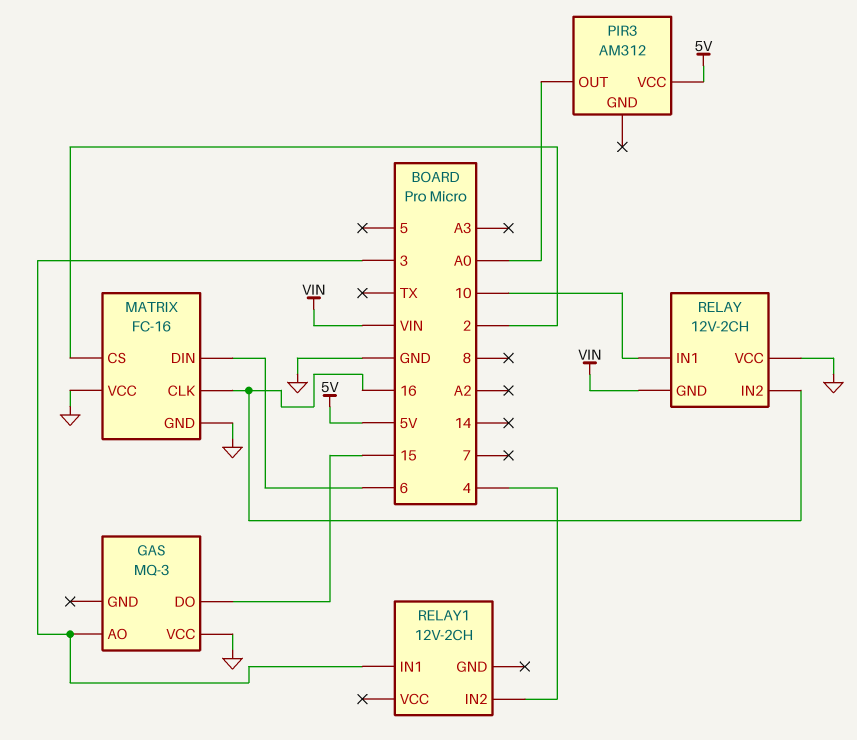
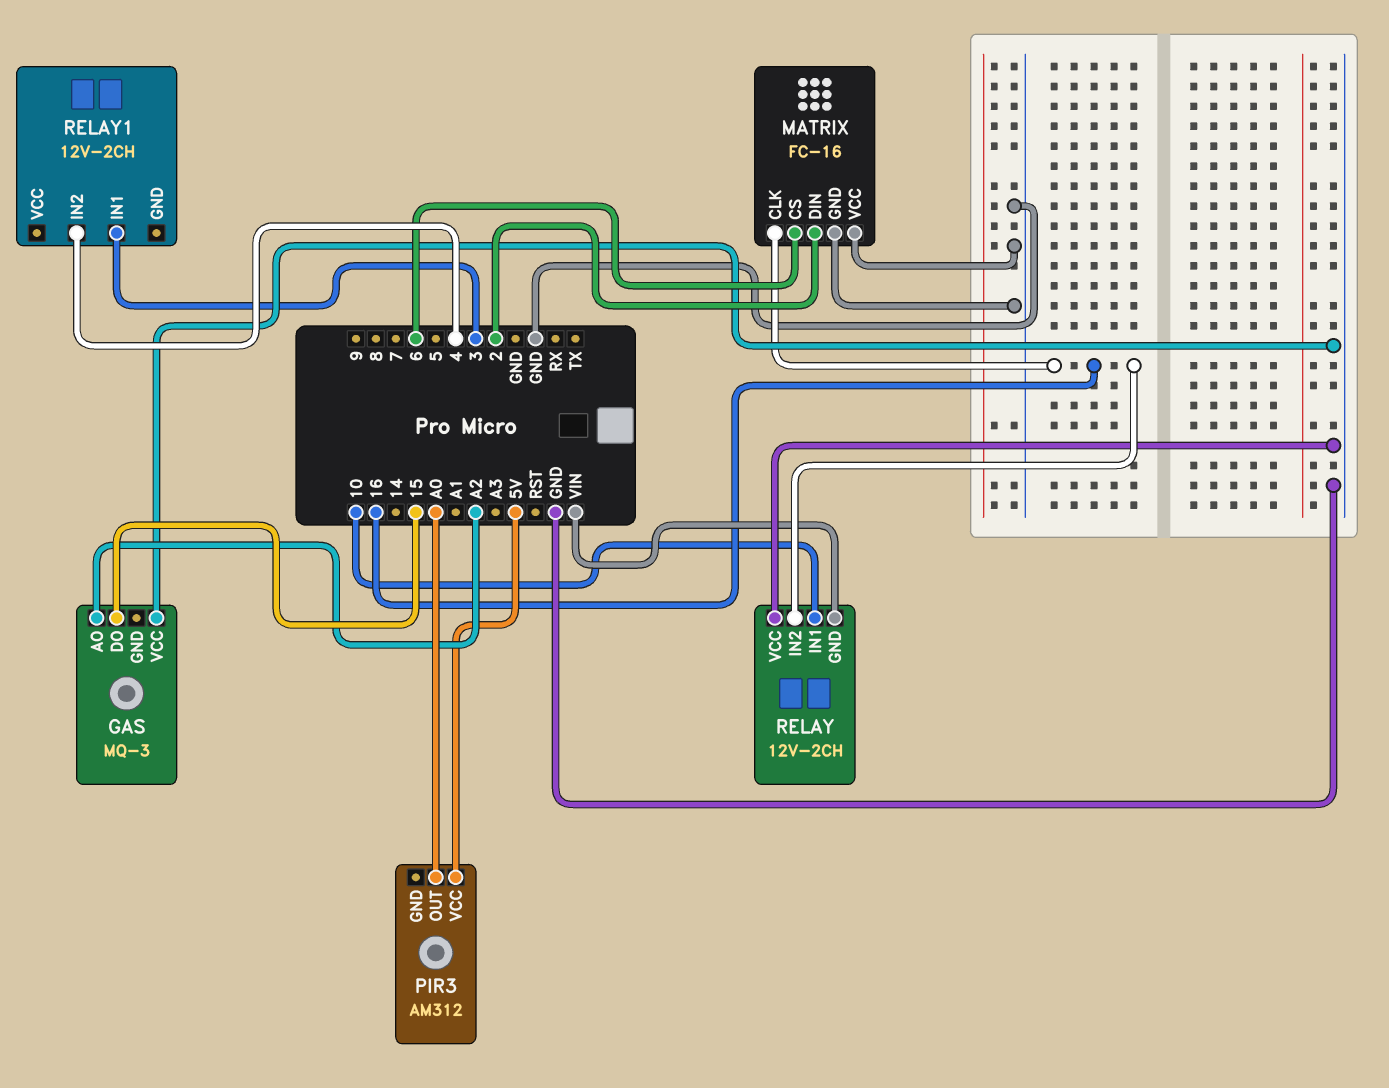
GAS pin AO: 3 -> A2
MATRIX pin CS: 2 -> 6
MATRIX pin DIN: 6 -> 2

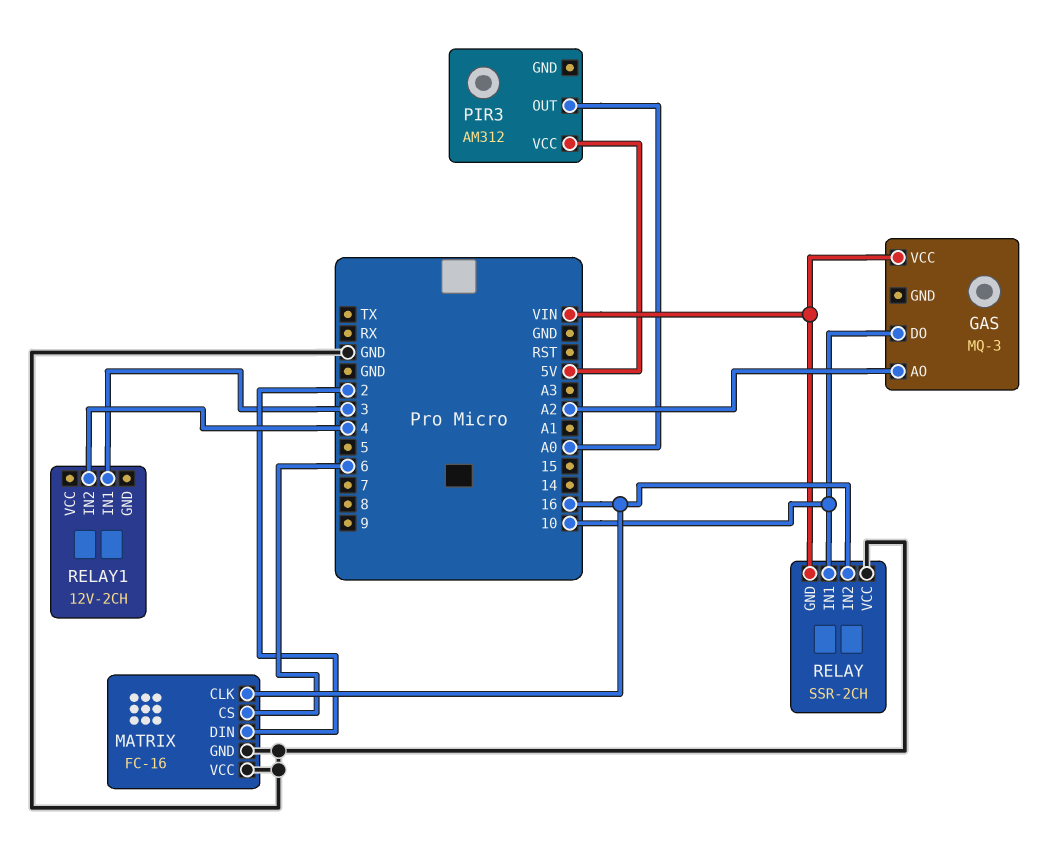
GAS pin DO: 15 -> 10
GAS pin VCC: GND -> VIN
RELAY: 12V-2CH -> SSR-2CH

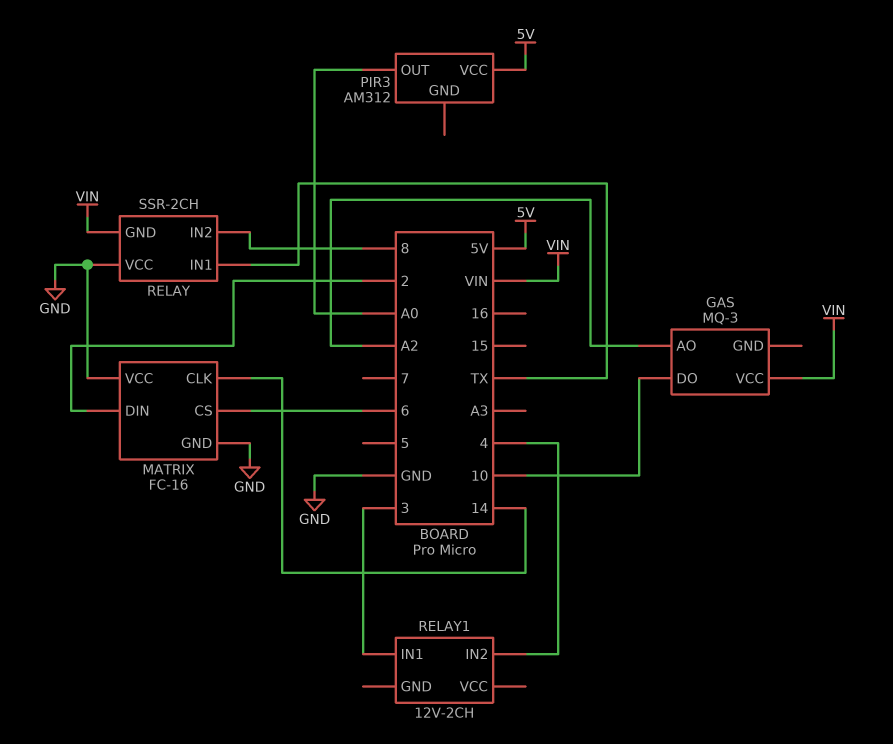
MATRIX pin CLK: 16 -> 14
RELAY pin IN1: 10 -> TX
RELAY pin IN2: 16 -> 8

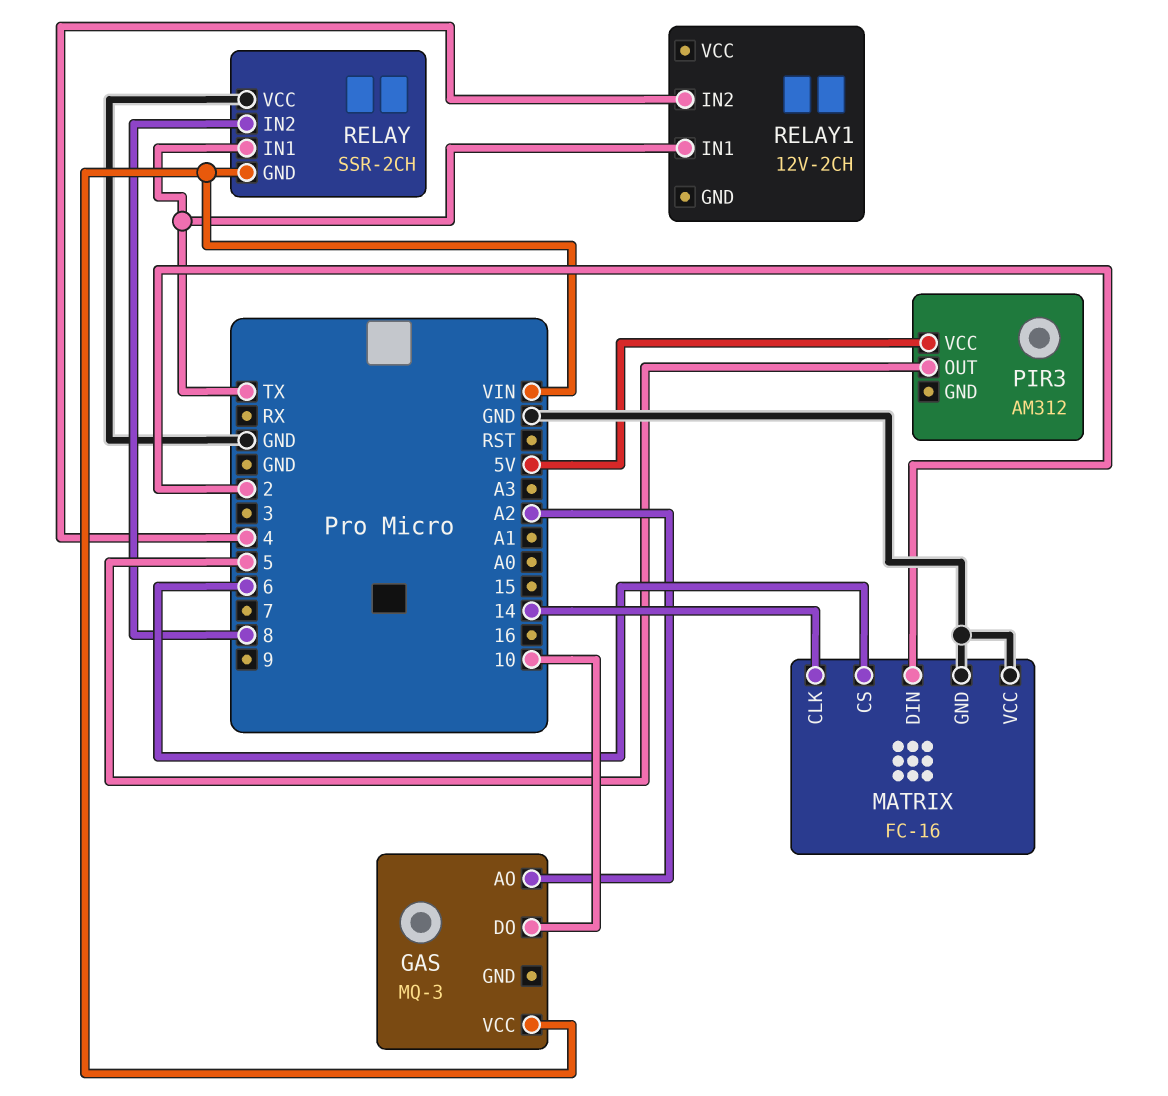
PIR3 pin OUT: A0 -> 5
RELAY1 pin IN1: 3 -> TX

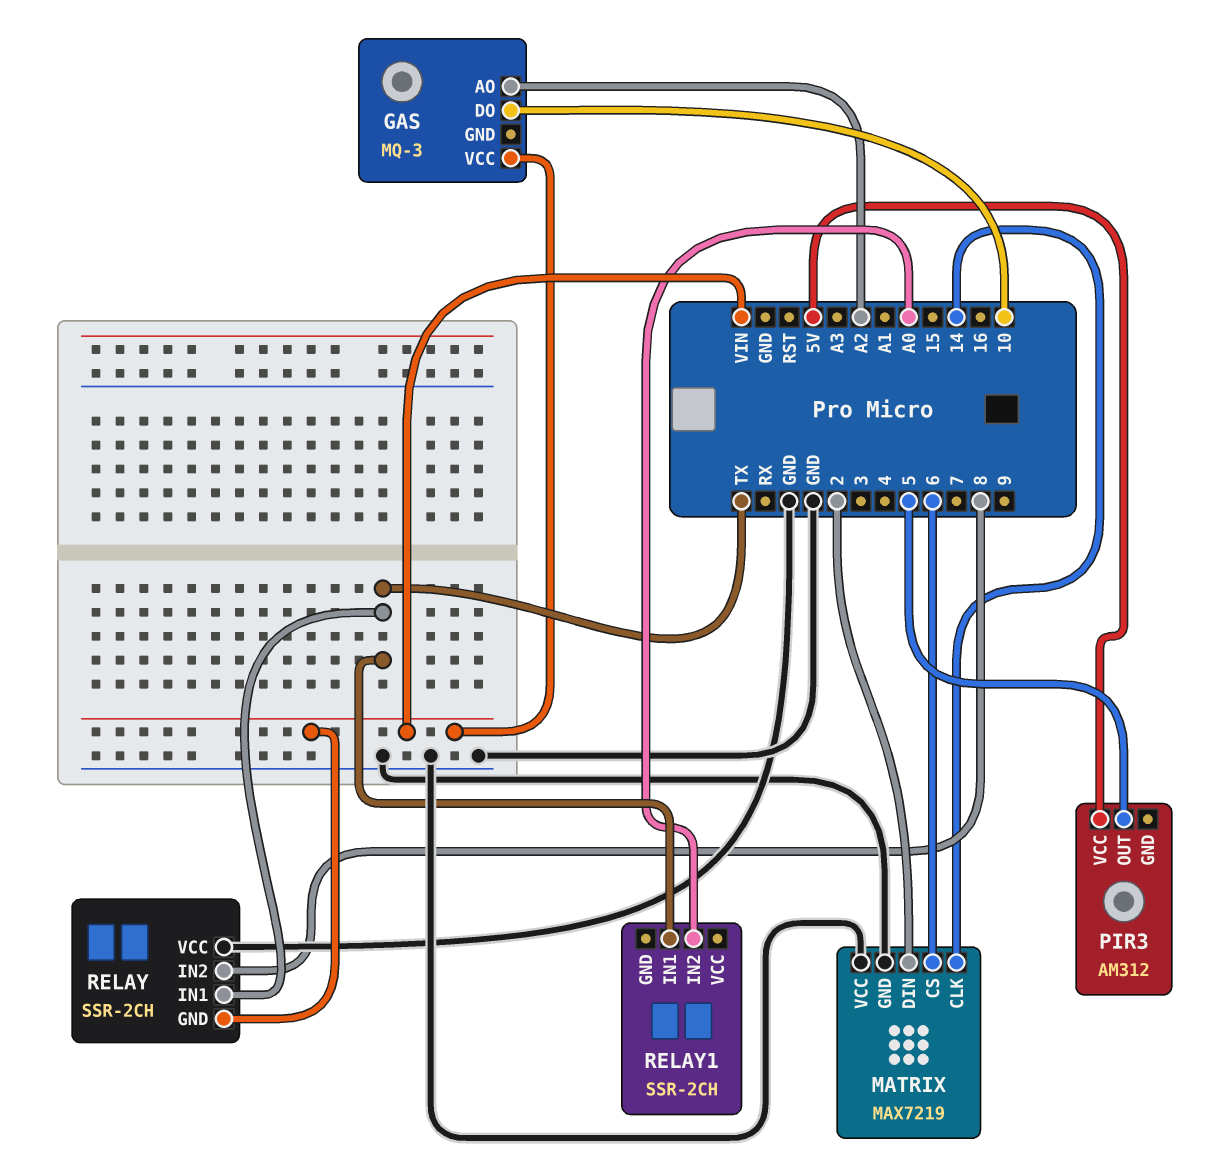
MATRIX: FC-16 -> MAX7219
RELAY1: 12V-2CH -> SSR-2CH
RELAY1 pin IN2: 4 -> A0

